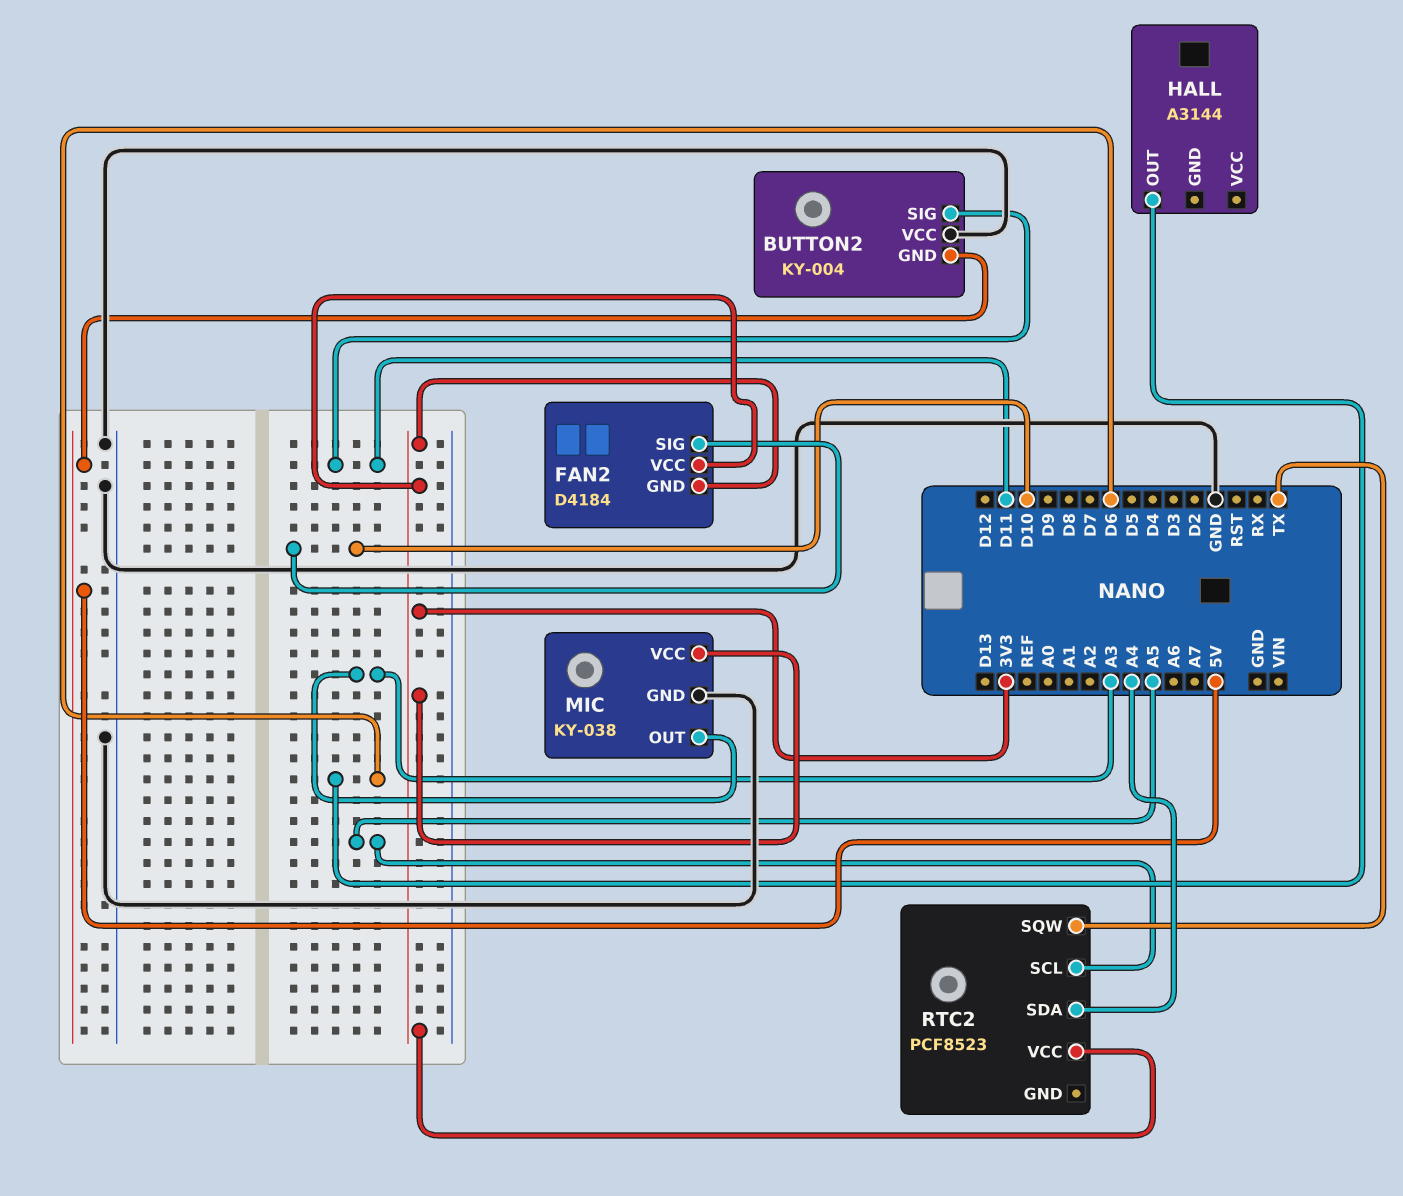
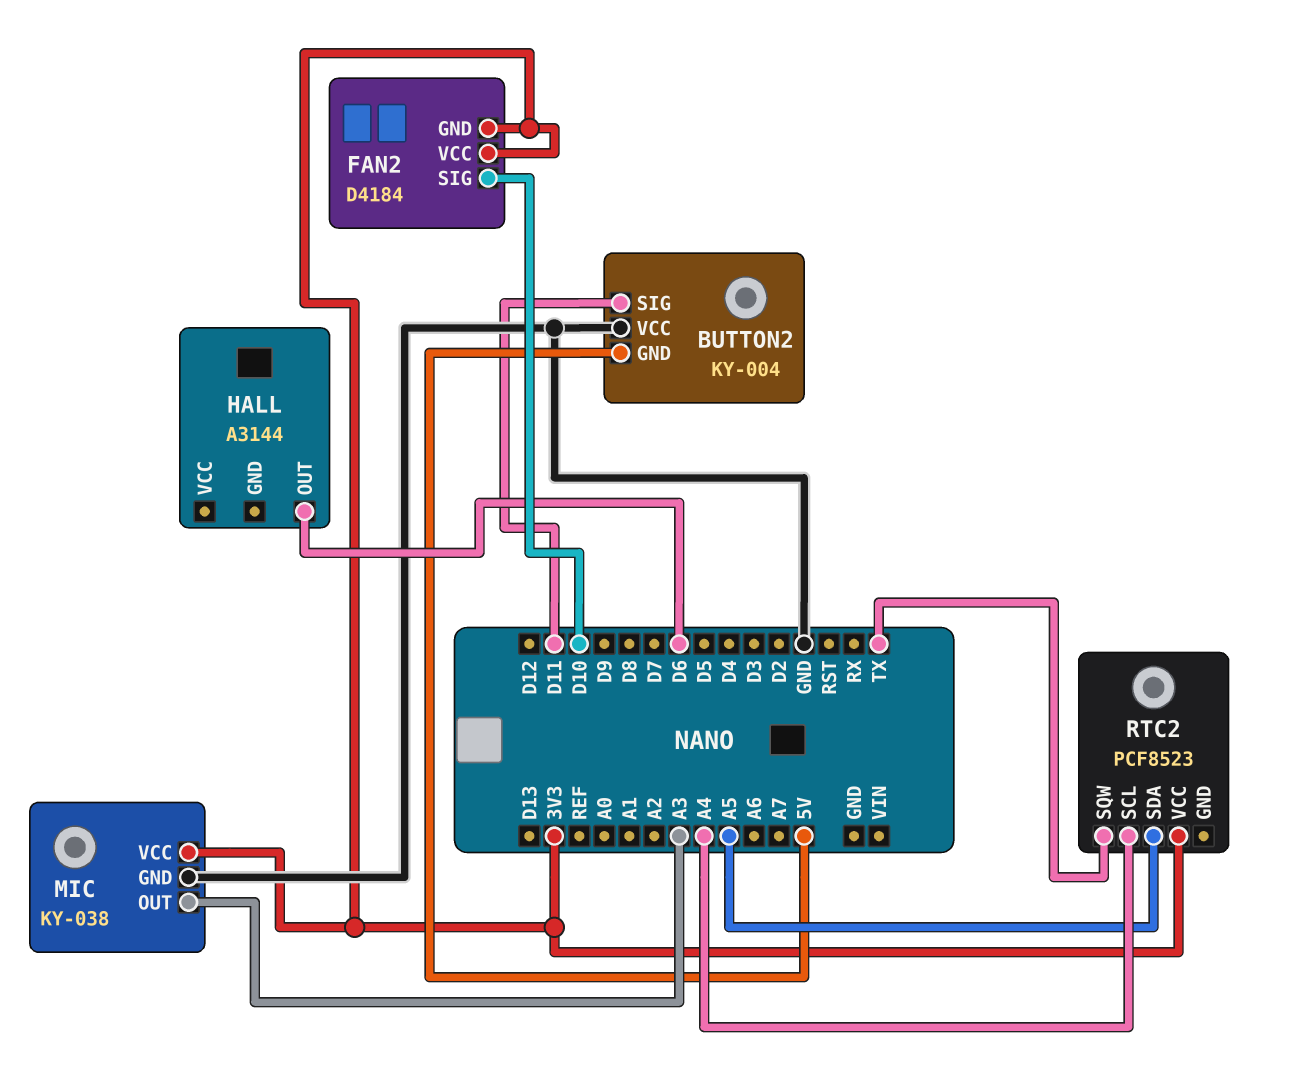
RTC2 pin SCL: A5 -> A4
RTC2 pin SDA: A4 -> A5

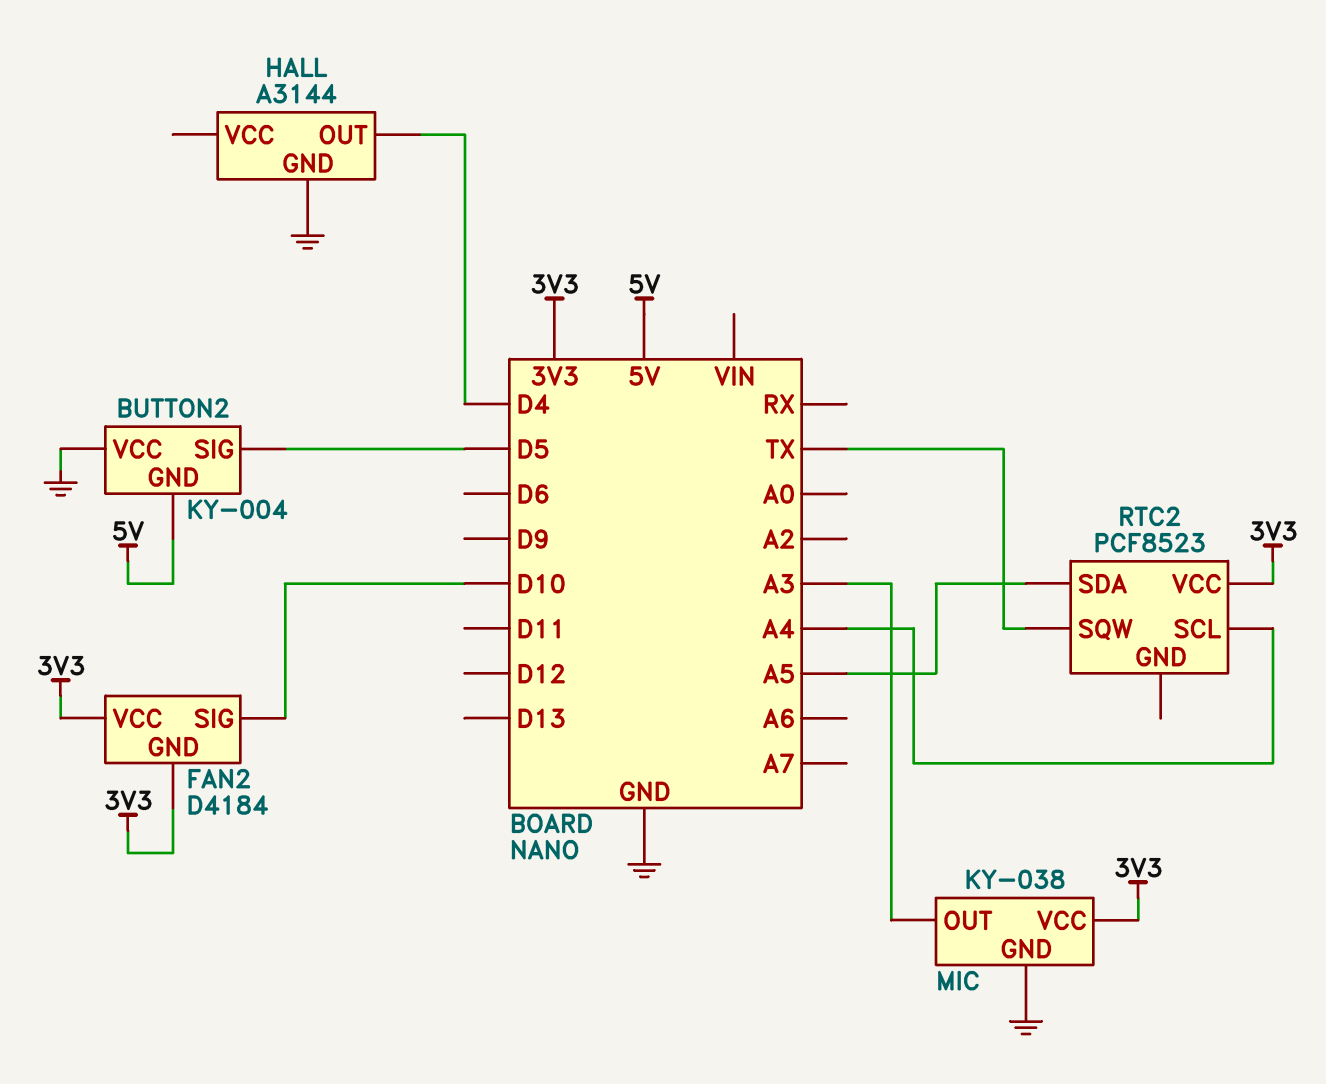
BUTTON2 pin SIG: D11 -> D5
HALL pin GND: none -> GND
HALL pin OUT: D6 -> D4

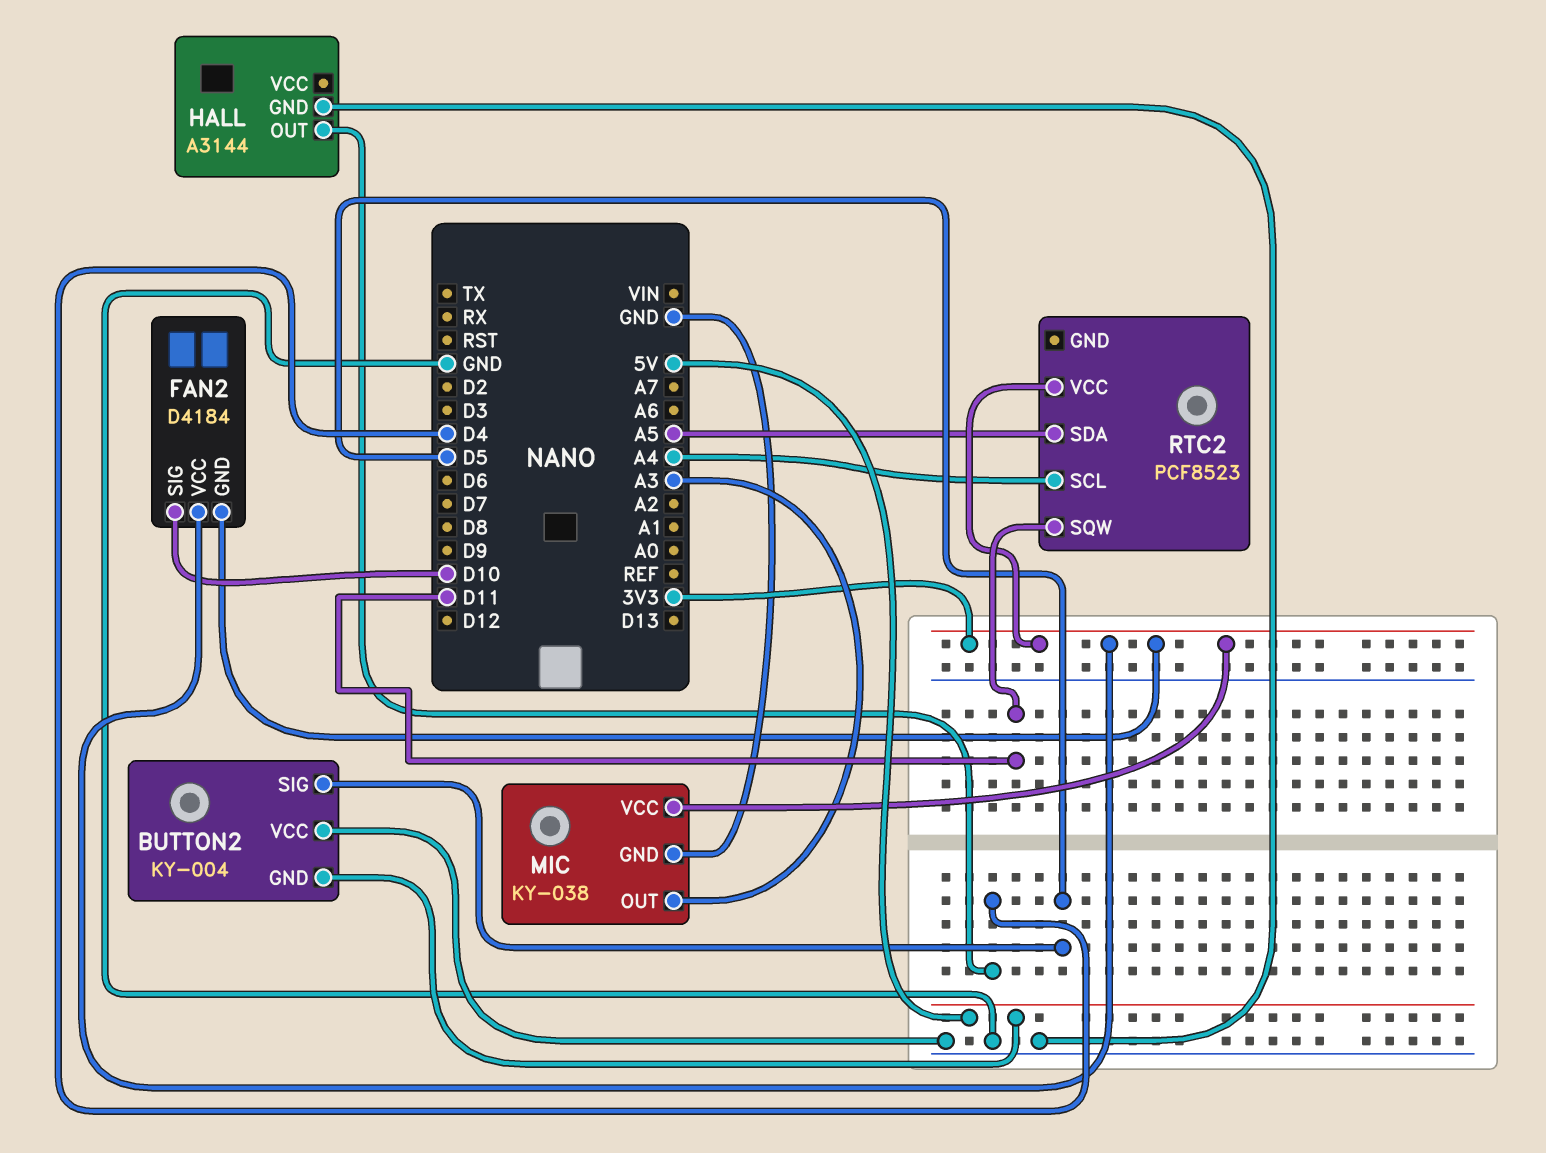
RTC2 pin SQW: TX -> D11

